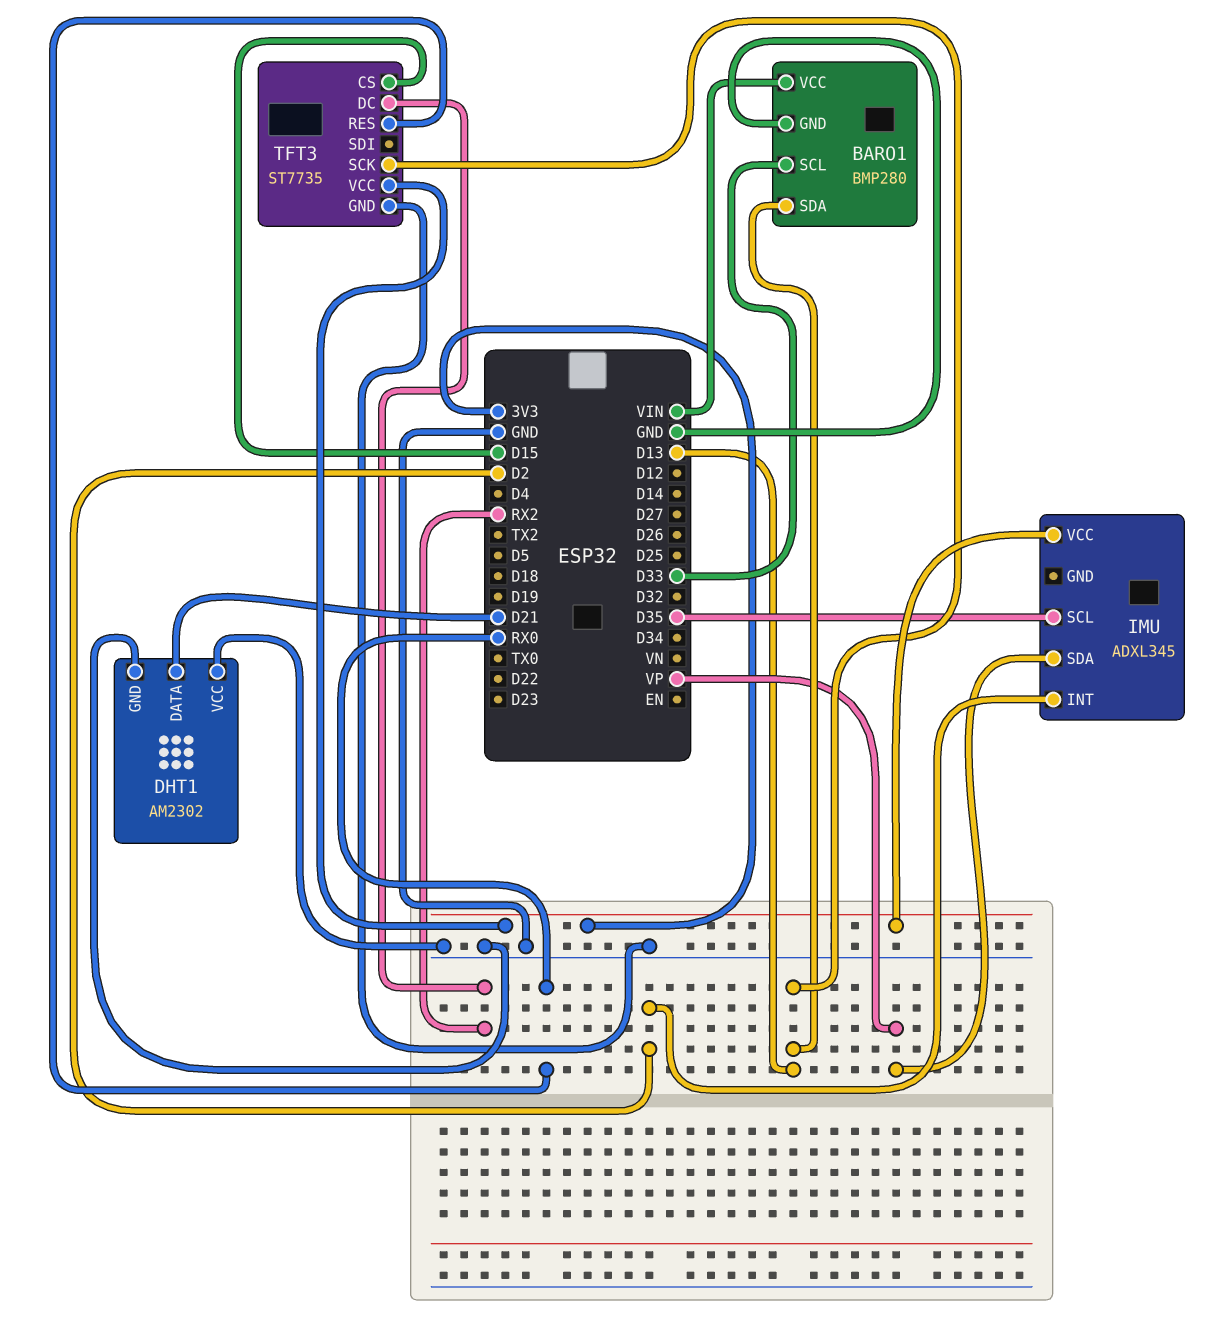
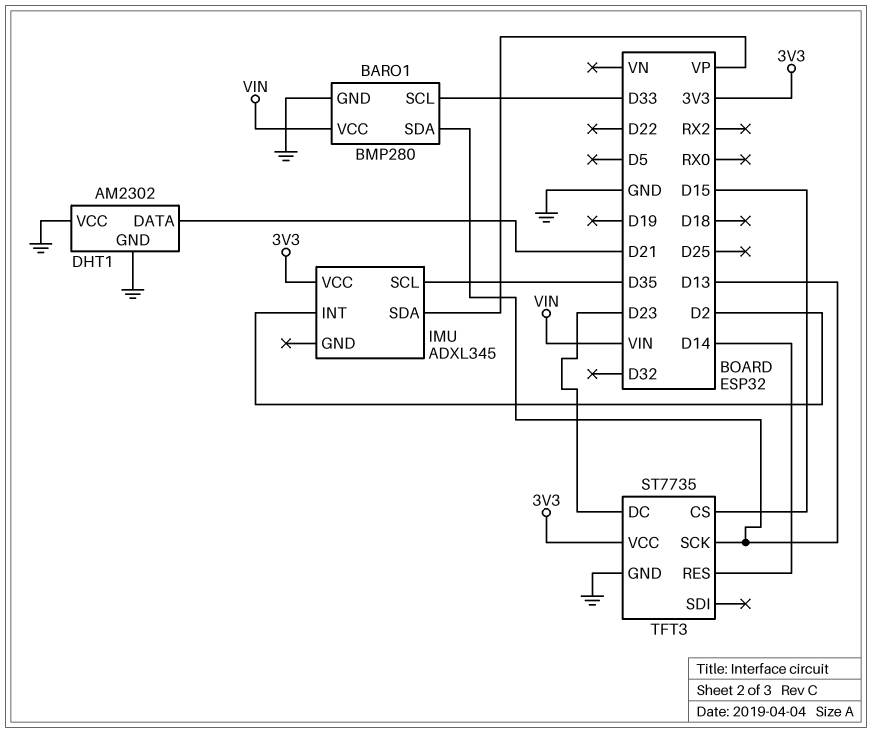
TFT3 pin DC: RX2 -> D23
TFT3 pin RES: RX0 -> D14

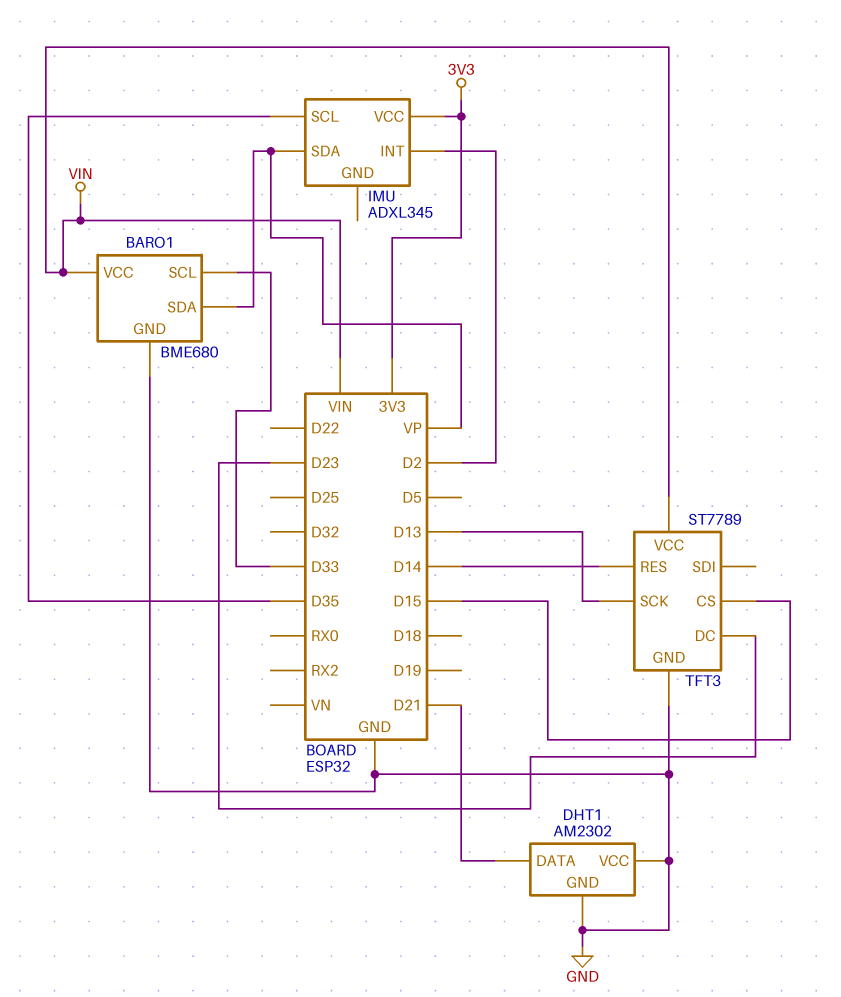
BARO1: BMP280 -> BME680
BARO1 pin SDA: D13 -> VP
TFT3: ST7735 -> ST7789
TFT3 pin VCC: 3V3 -> VIN

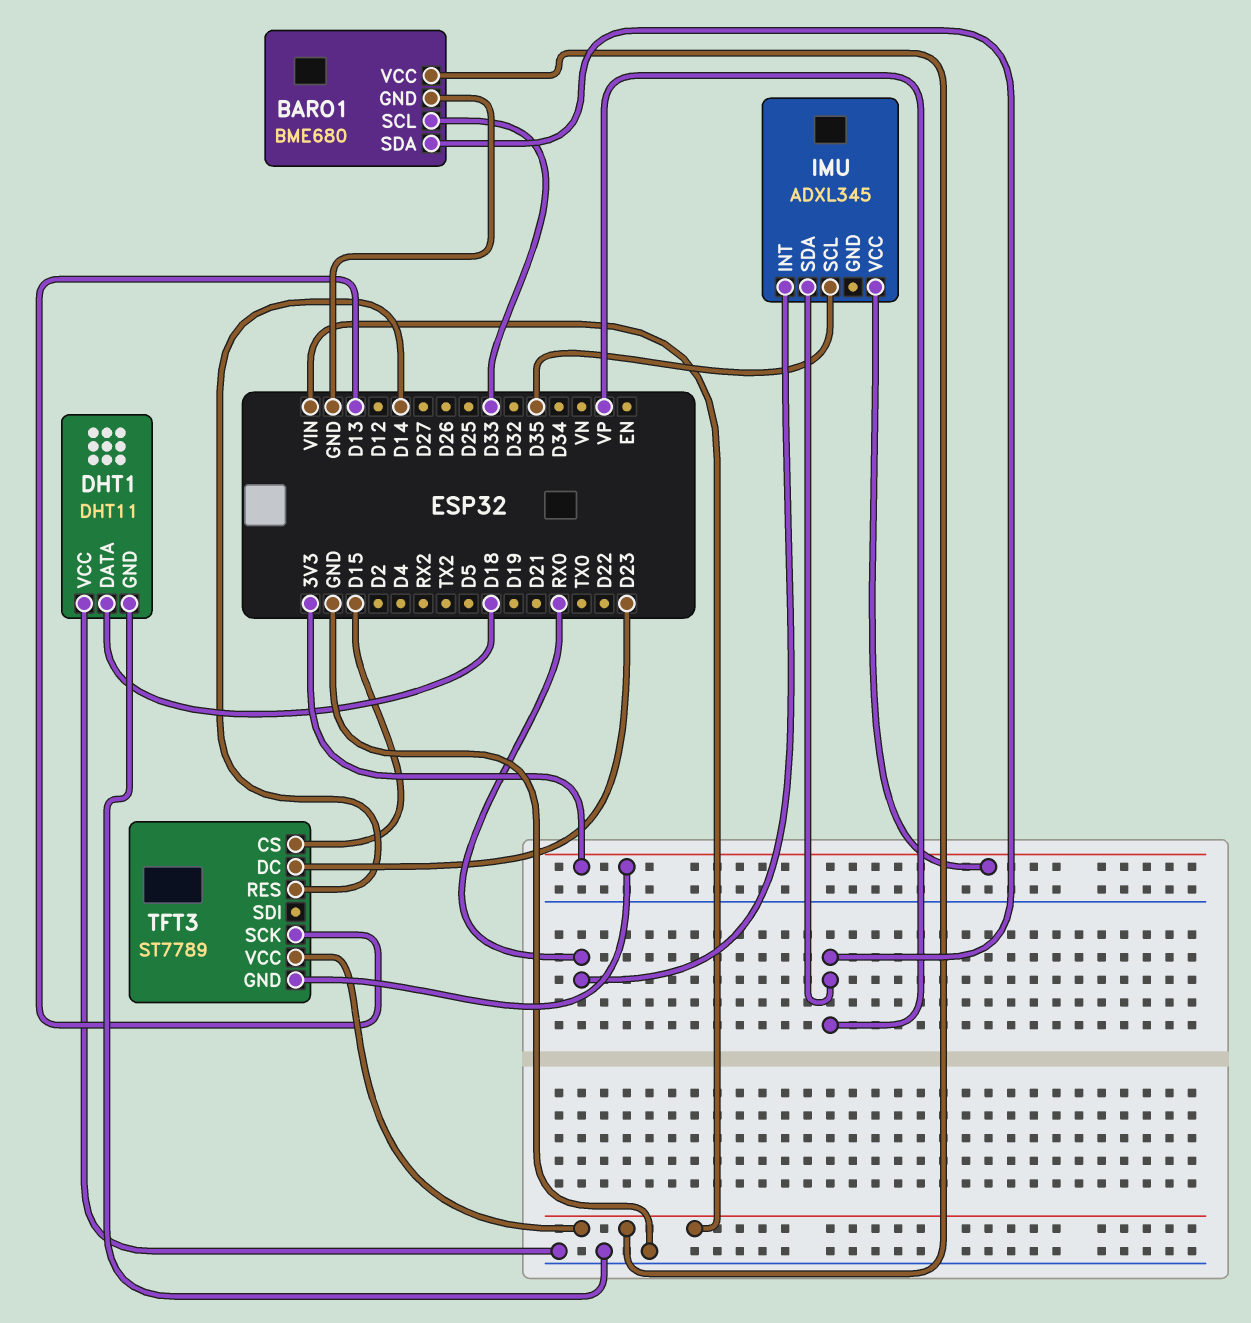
DHT1: AM2302 -> DHT11
DHT1 pin DATA: D21 -> D18
IMU pin INT: D2 -> RX0
TFT3 pin GND: GND -> 3V3

